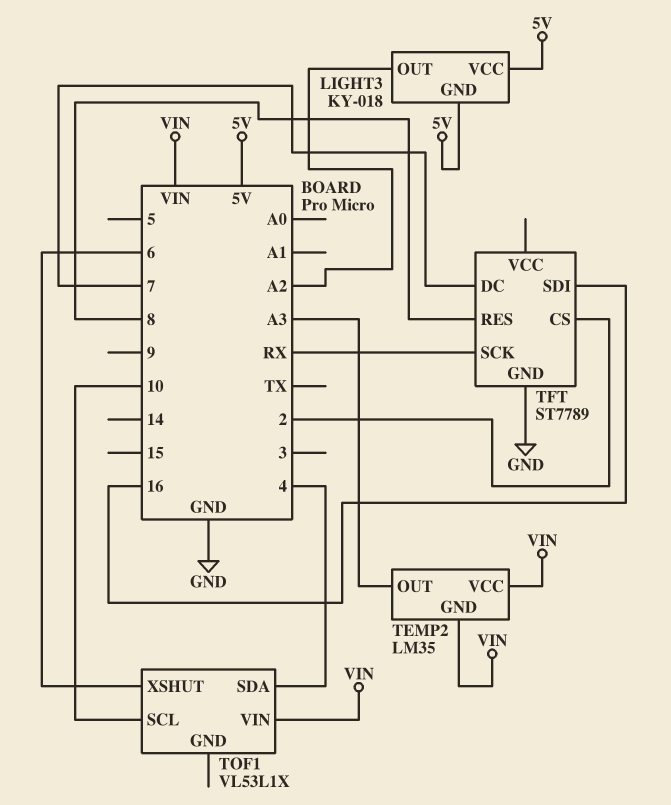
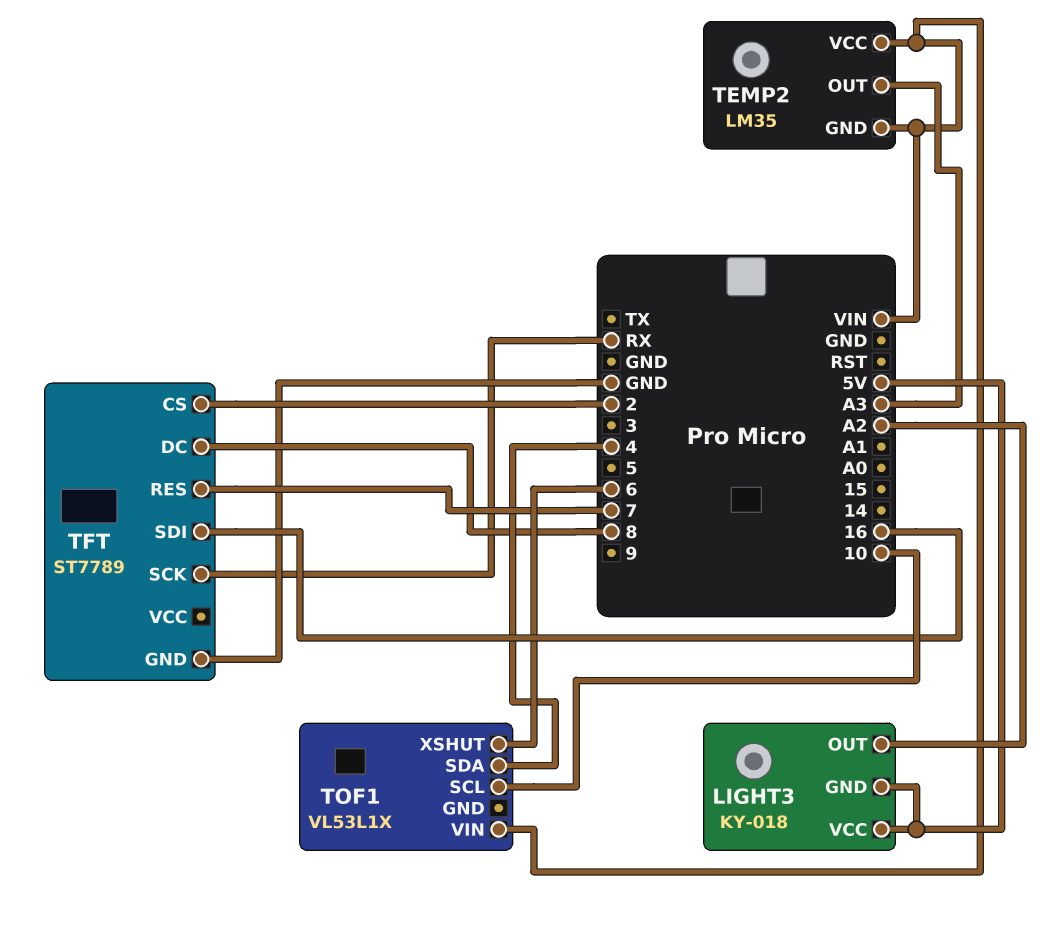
TFT pin DC: 7 -> 8
TFT pin RES: 8 -> 7

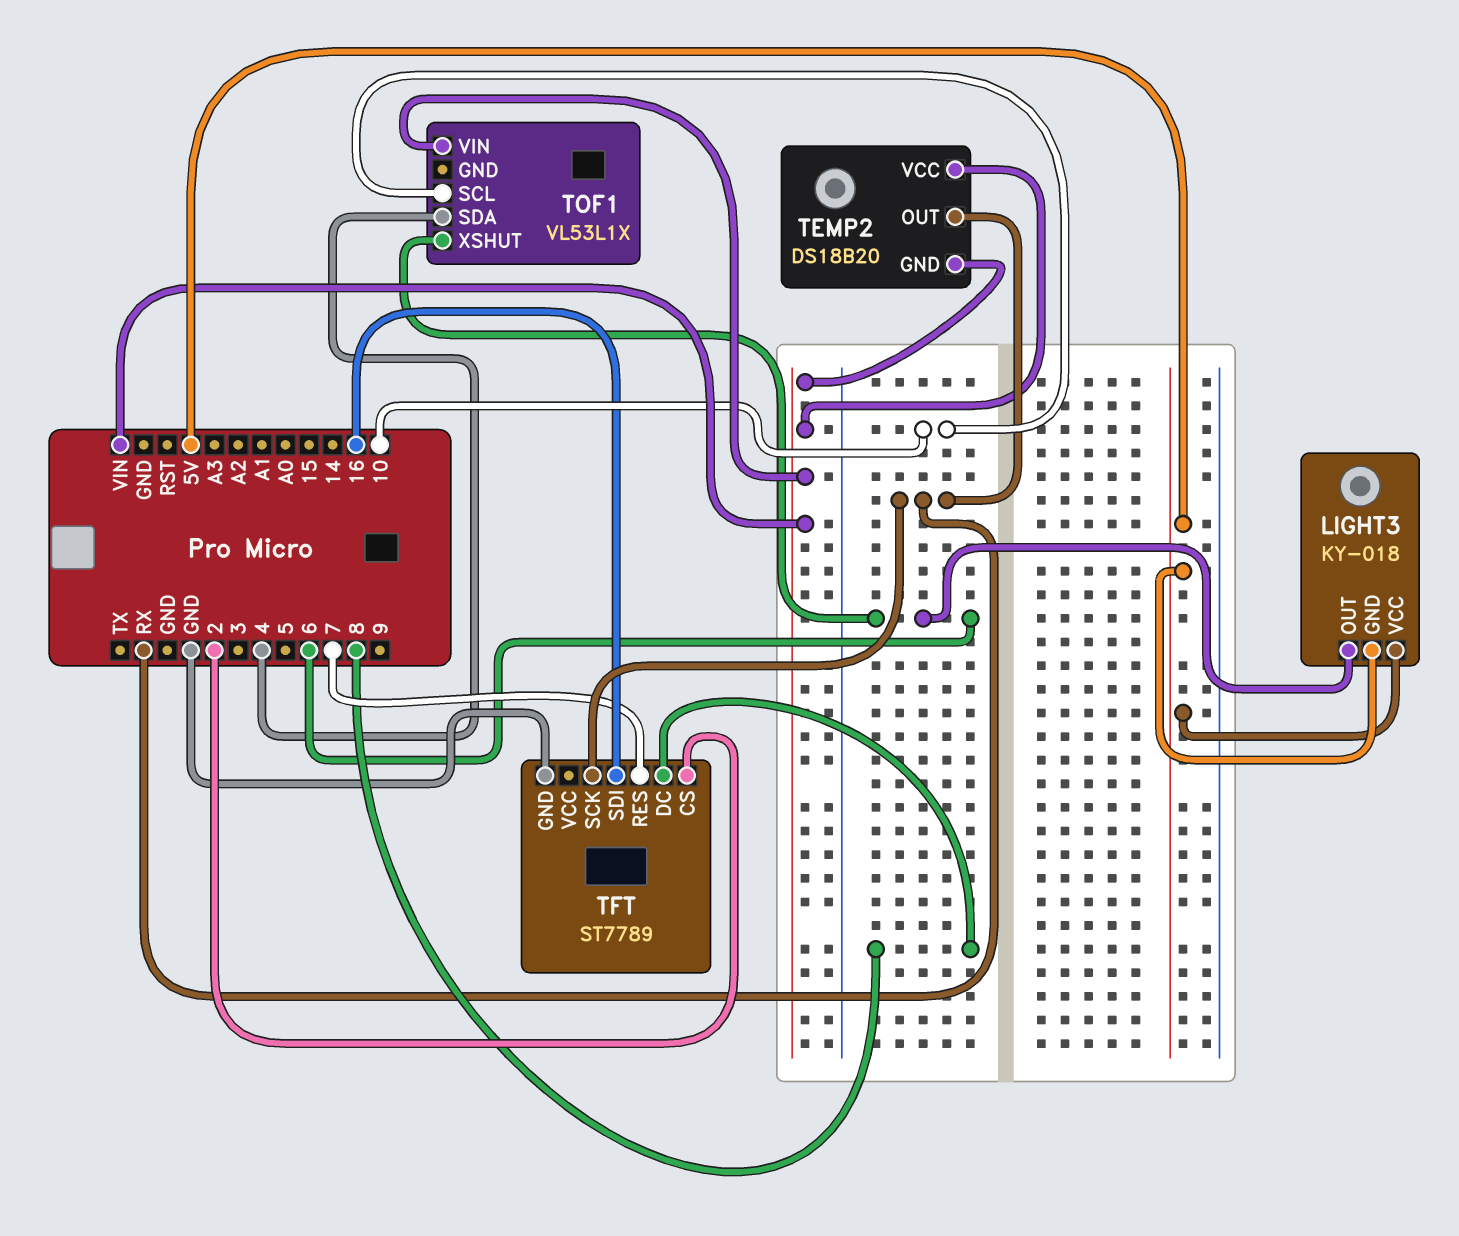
LIGHT3 pin OUT: A2 -> 6
TEMP2: LM35 -> DS18B20
TEMP2 pin OUT: A3 -> RX

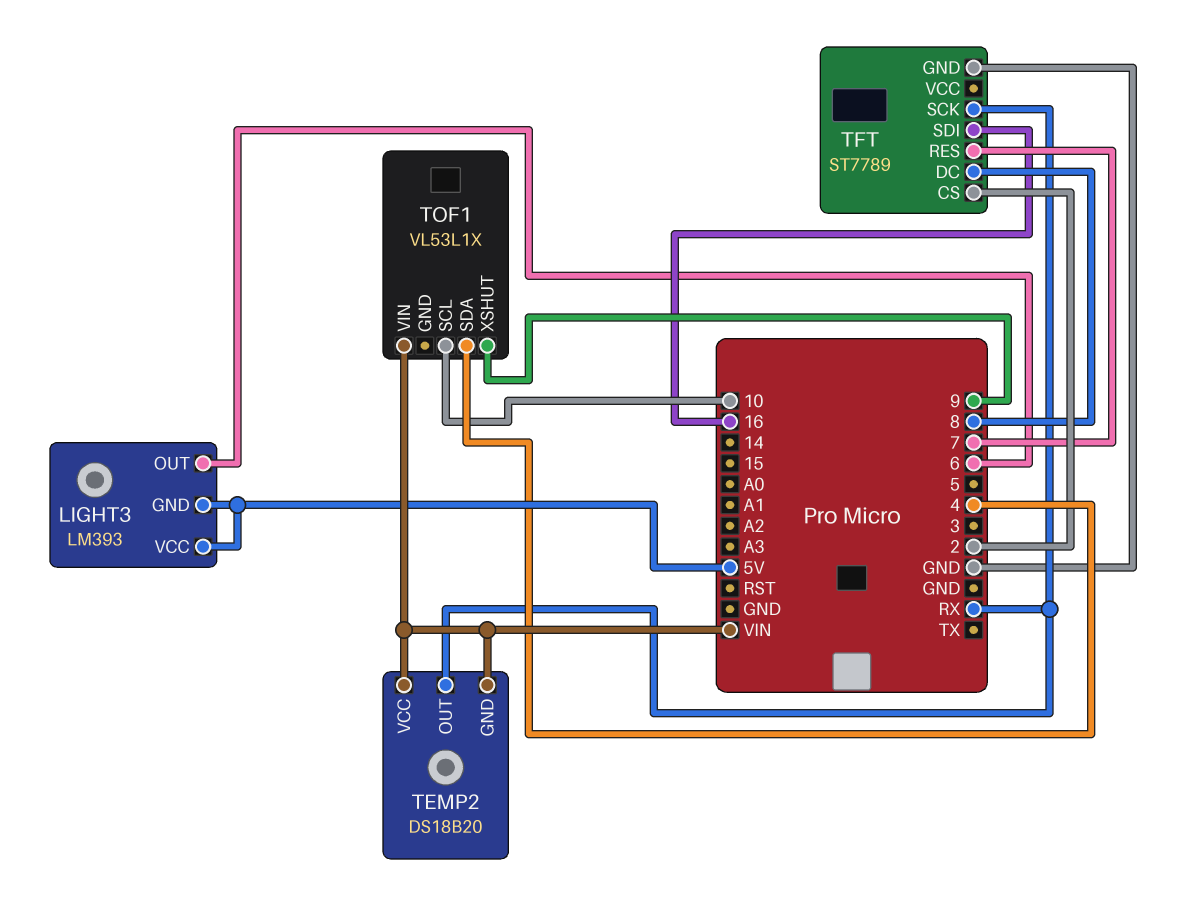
LIGHT3: KY-018 -> LM393
TOF1 pin XSHUT: 6 -> 9

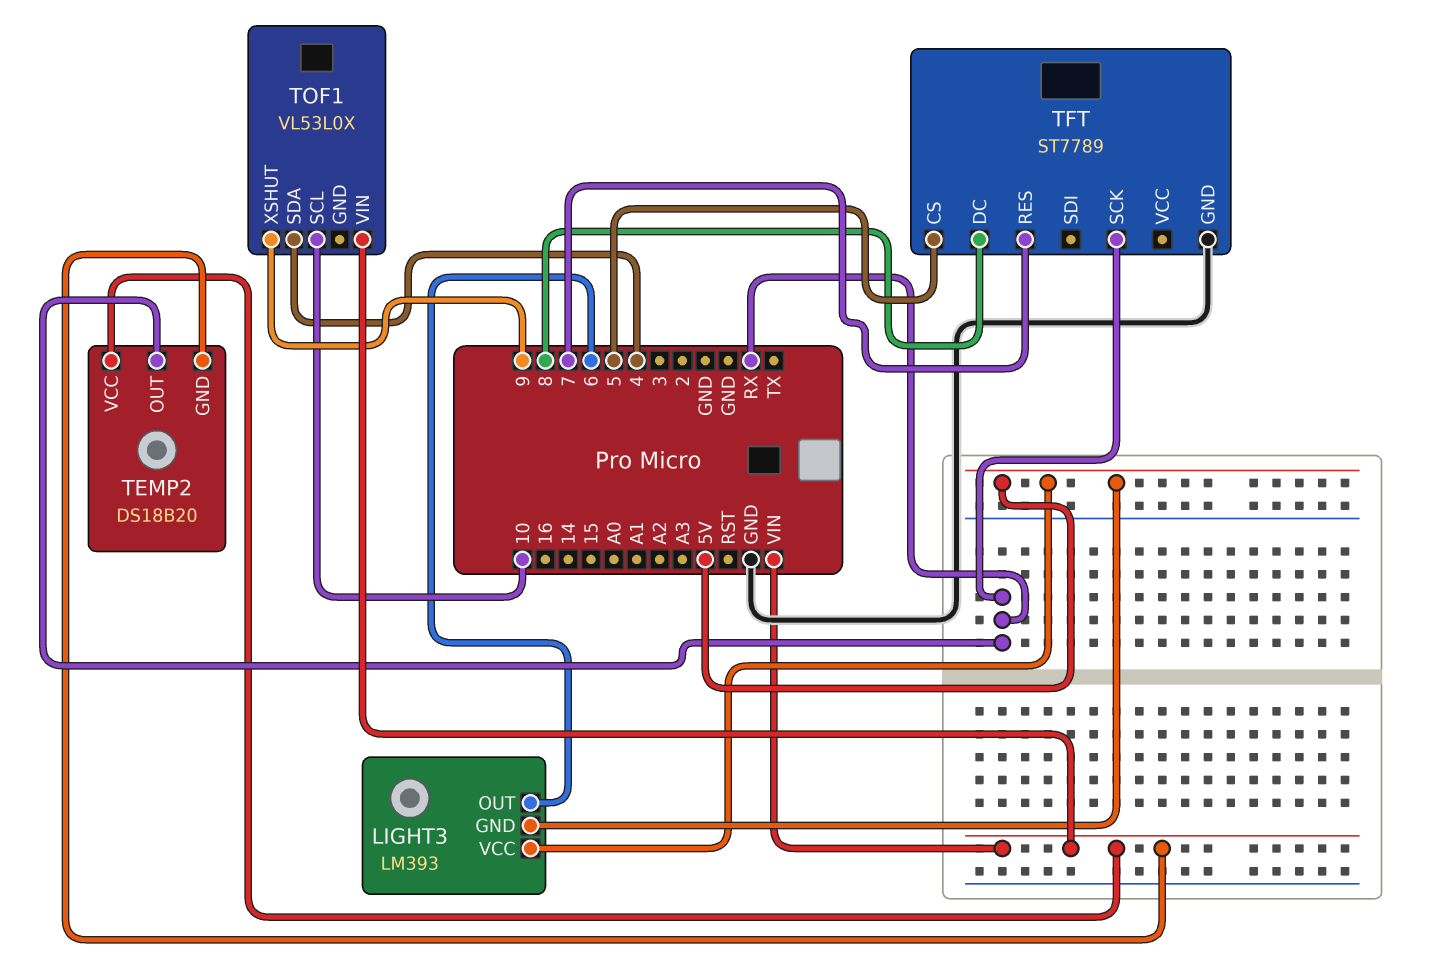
TFT pin CS: 2 -> 5
TFT pin SDI: 16 -> none
TOF1: VL53L1X -> VL53L0X

